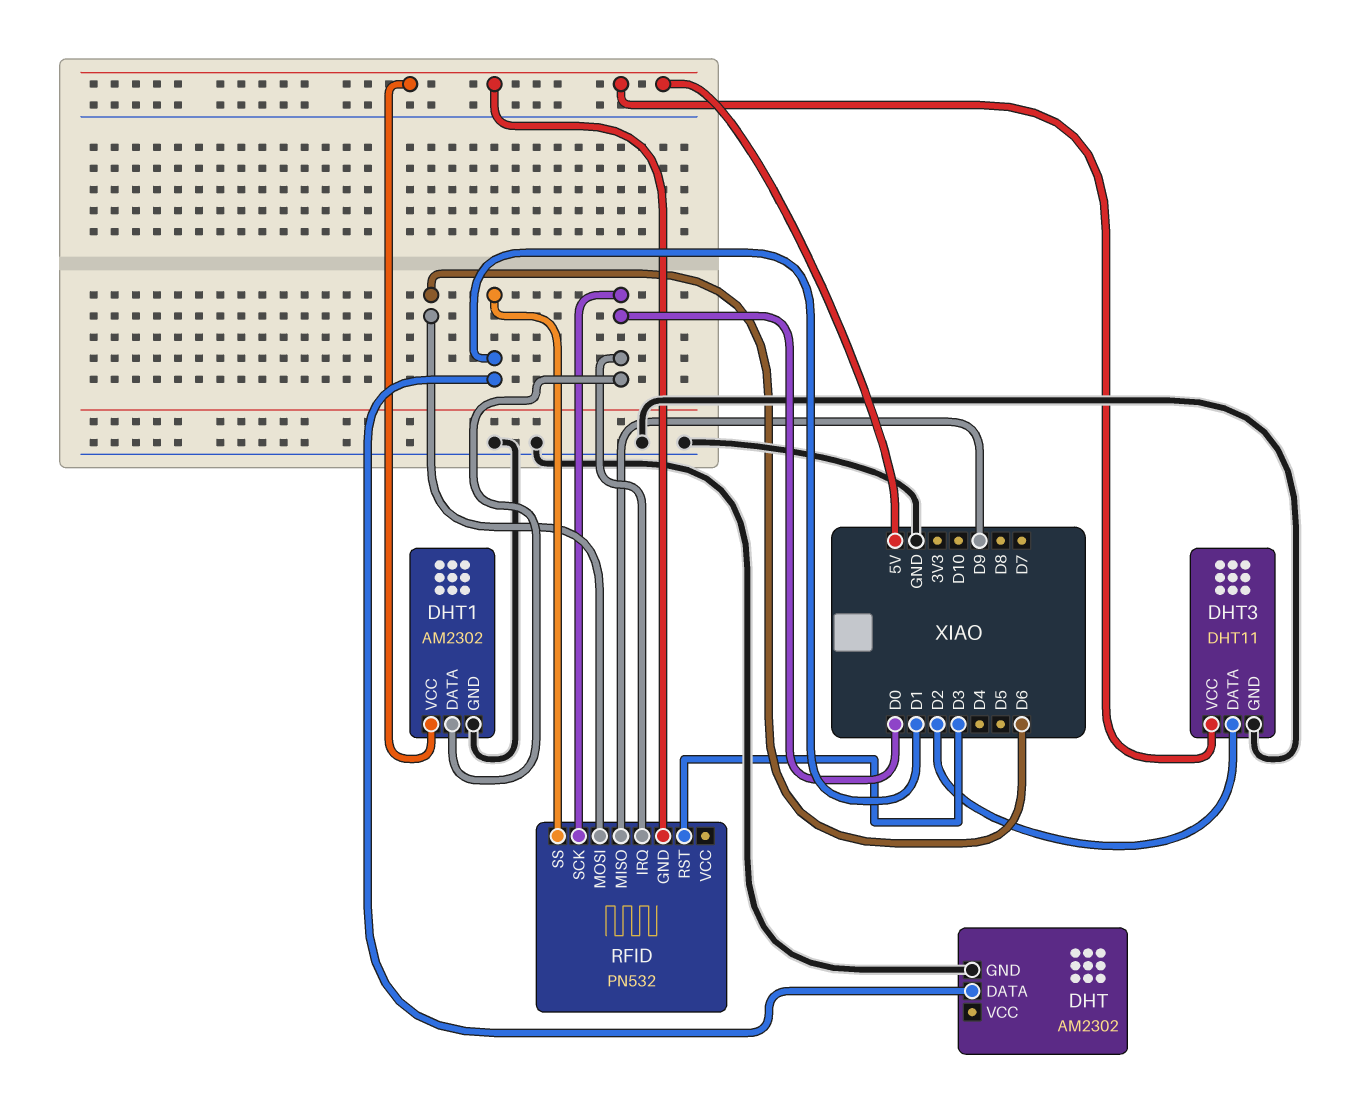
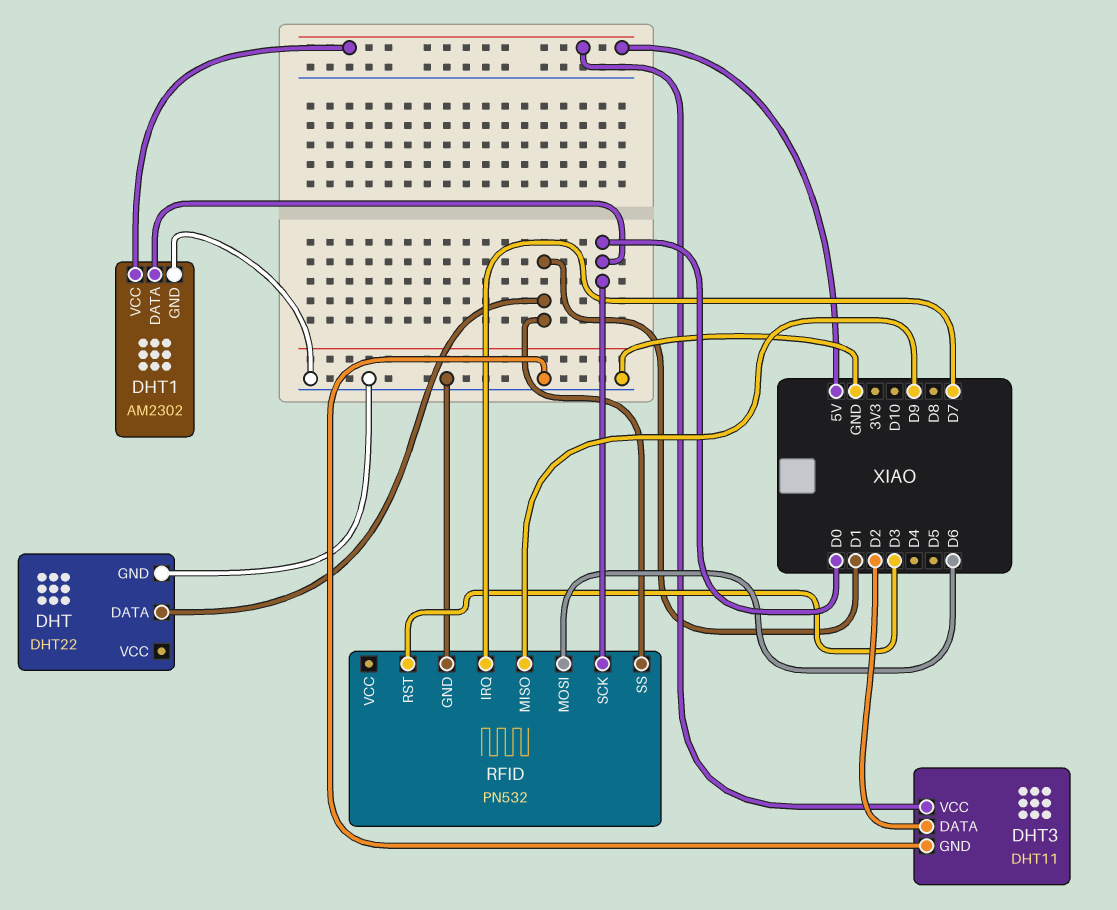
DHT: AM2302 -> DHT22
RFID pin GND: 5V -> GND
RFID pin IRQ: D0 -> D7

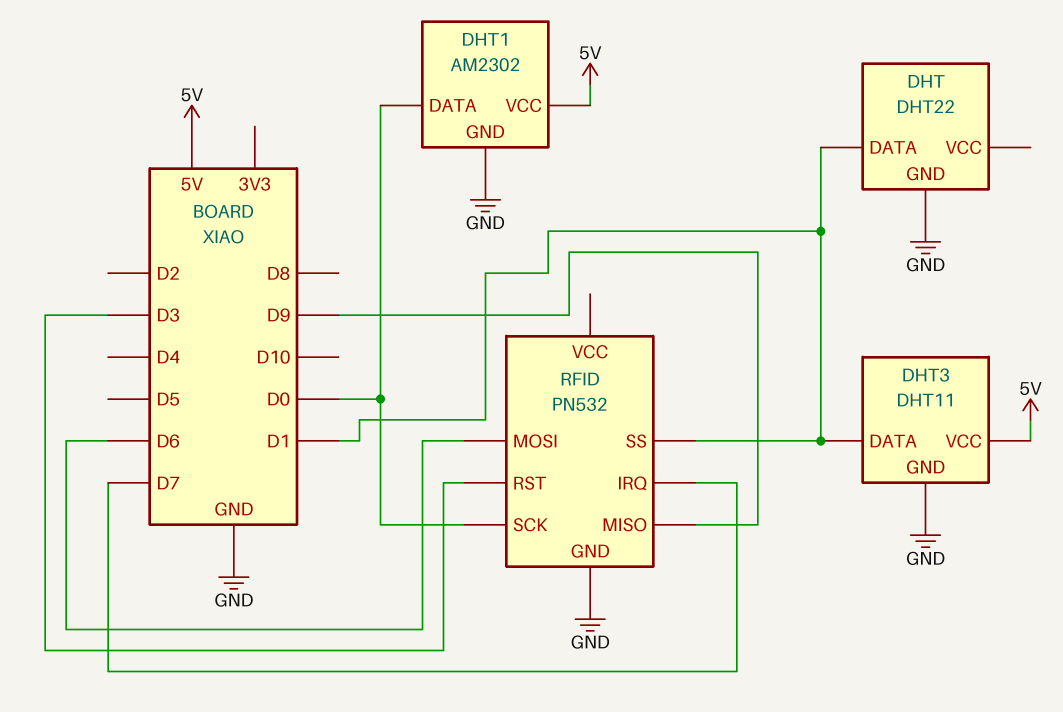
DHT3 pin DATA: D2 -> D1

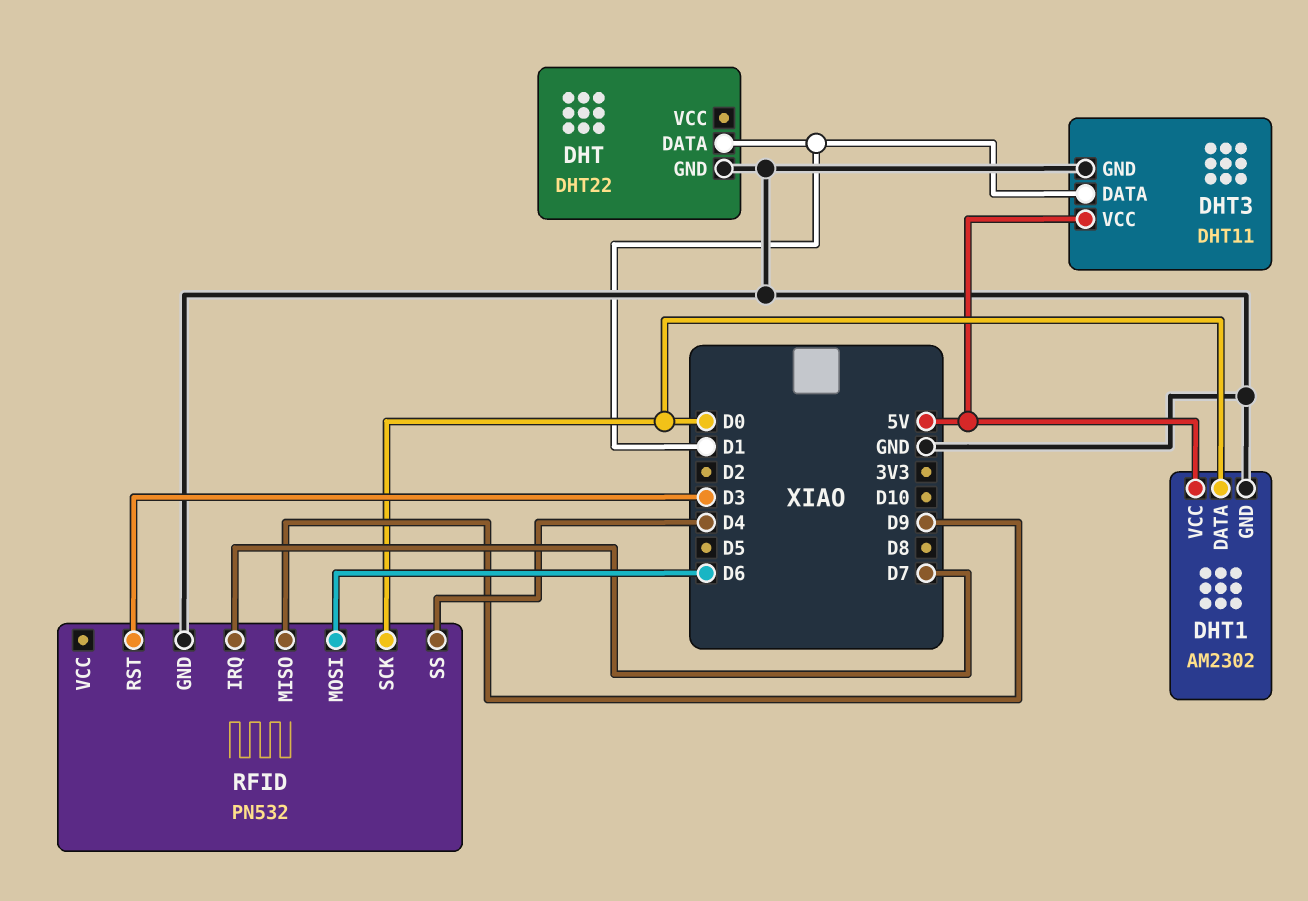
RFID pin SS: D1 -> D4

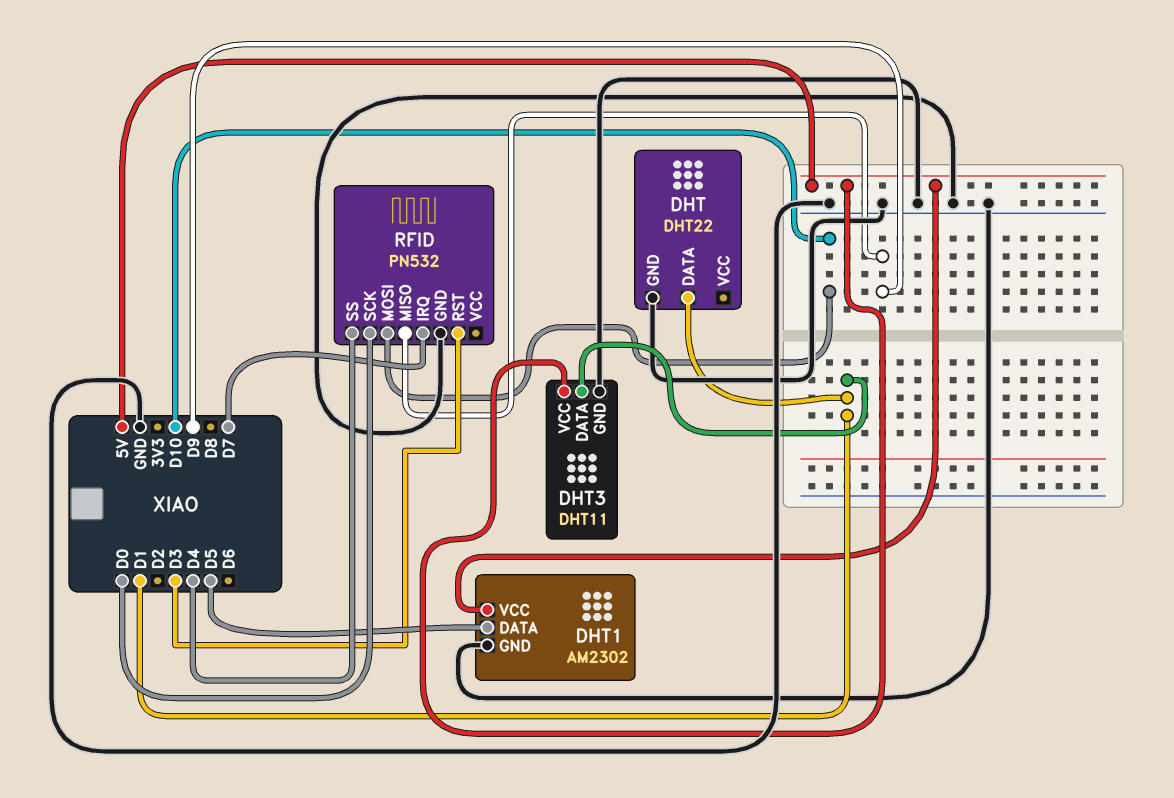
DHT1 pin DATA: D0 -> D5
RFID pin MOSI: D6 -> D10

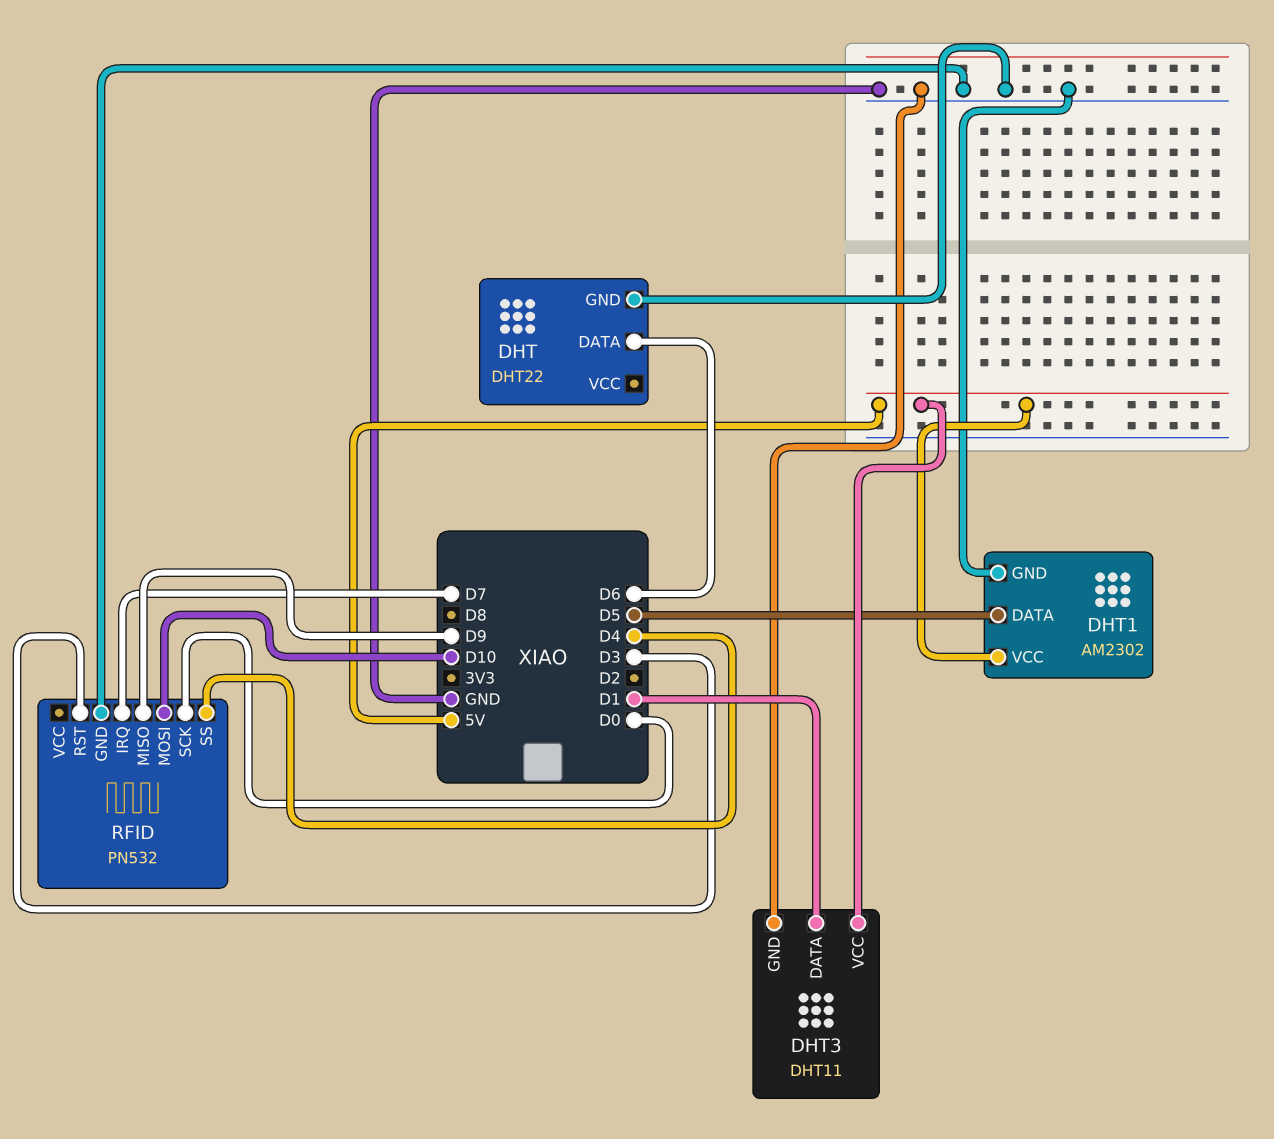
DHT pin DATA: D1 -> D6

